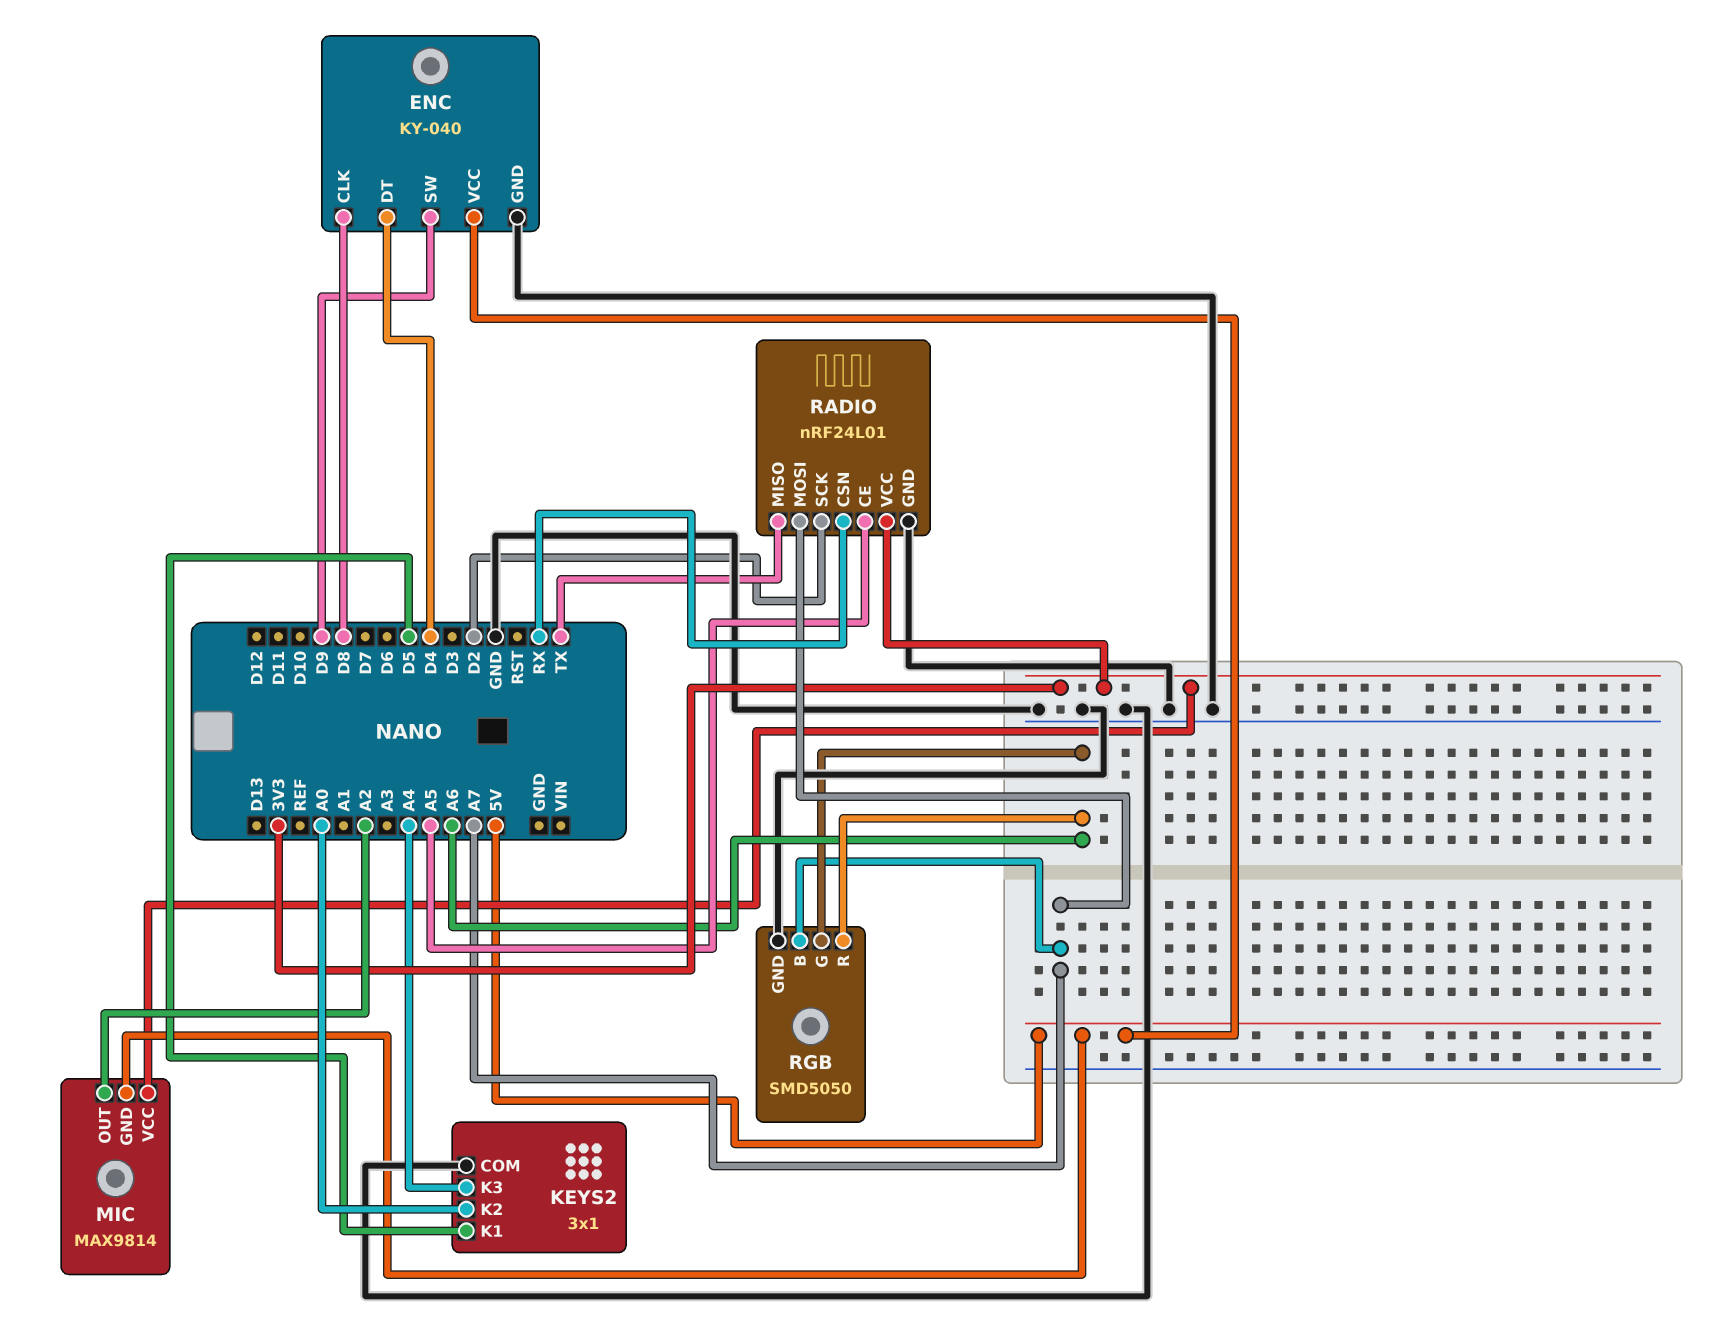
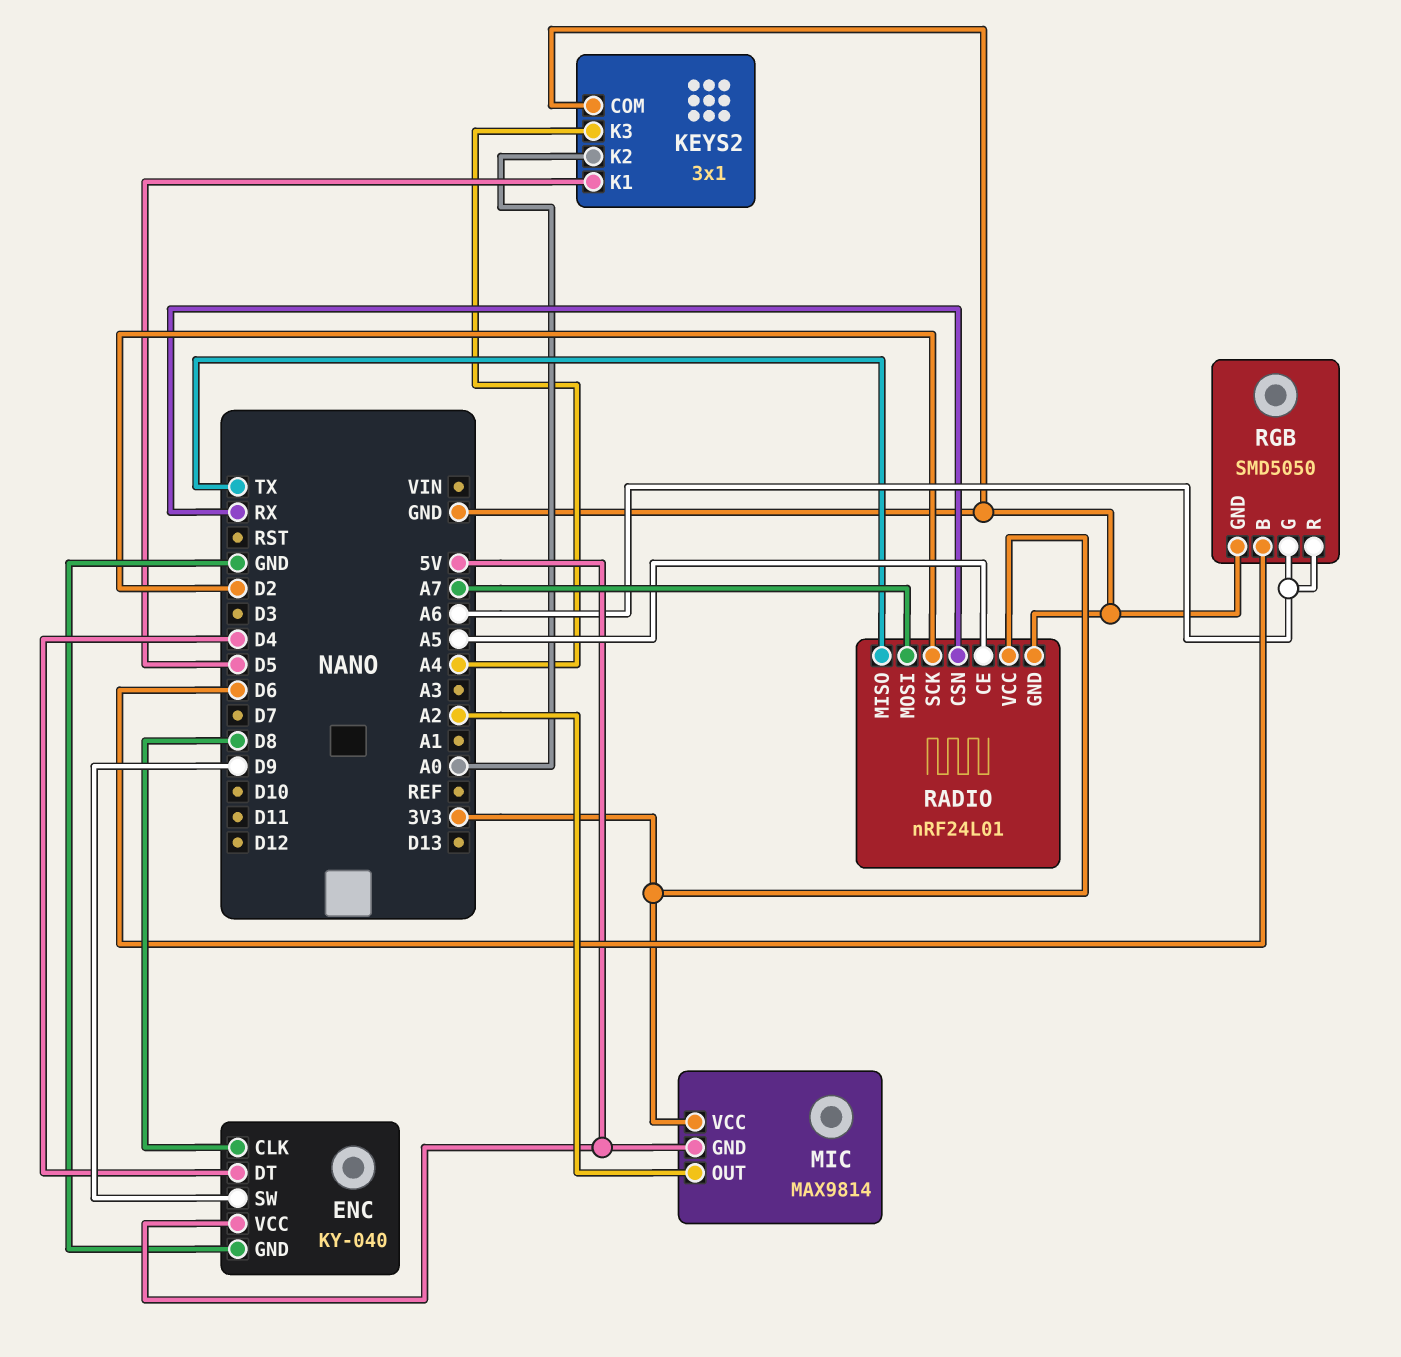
RGB pin B: A7 -> D6

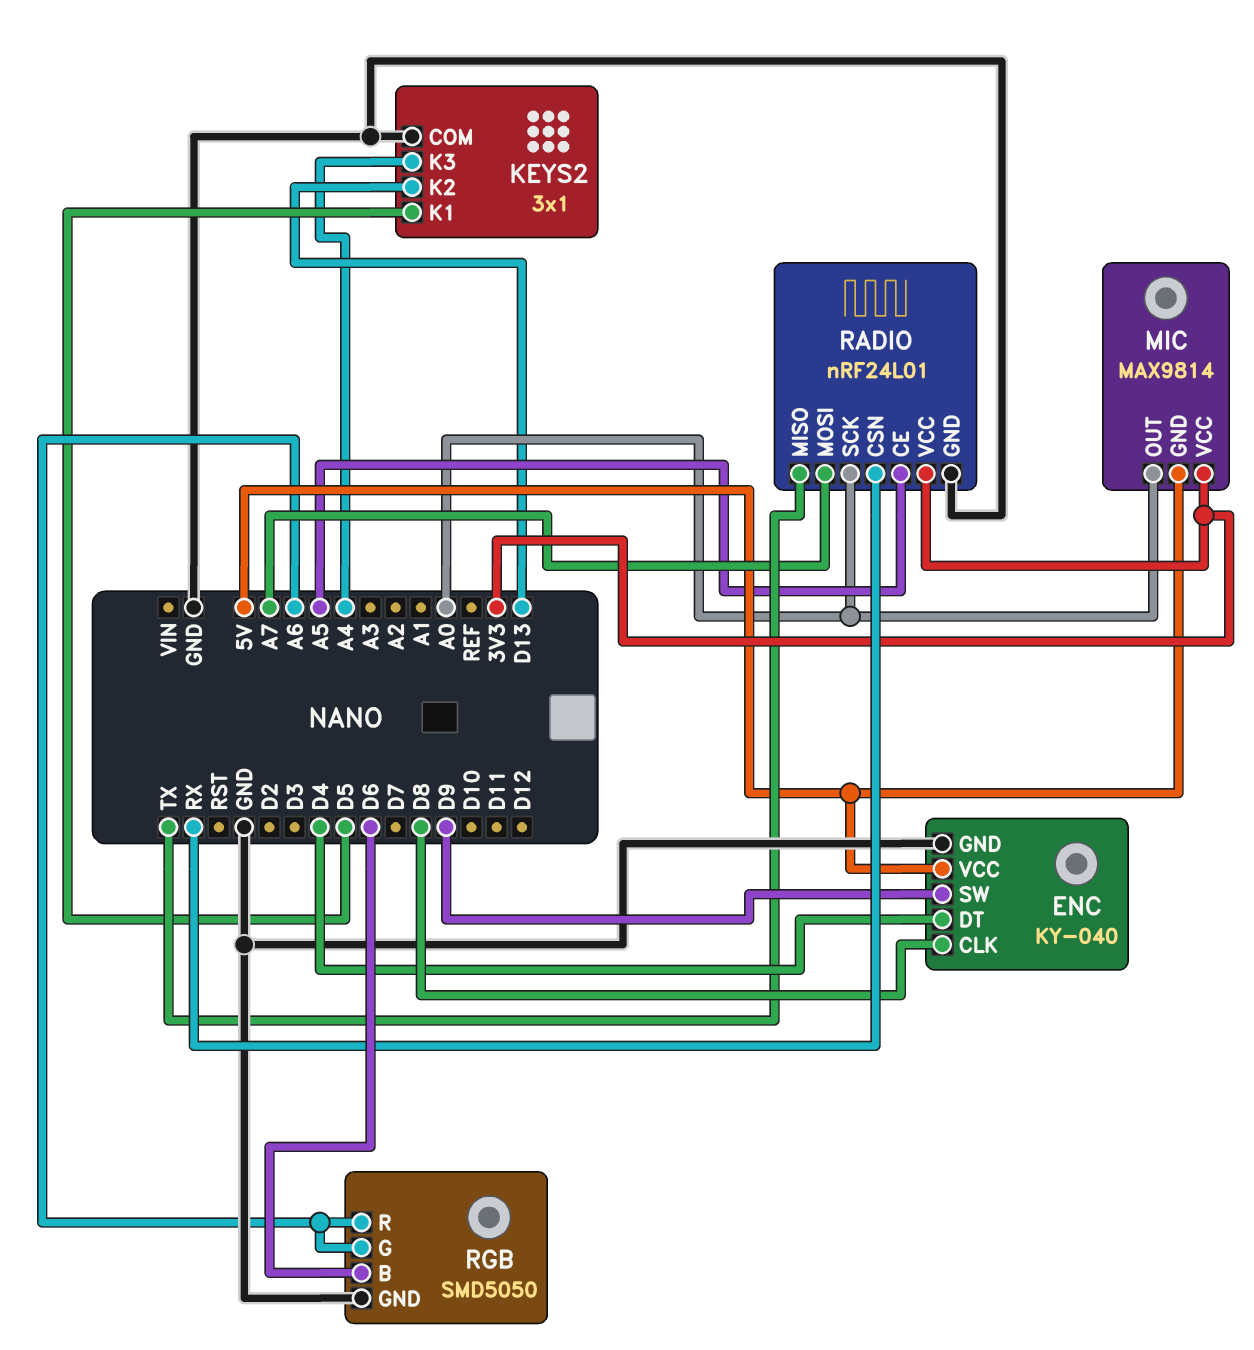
KEYS2 pin K2: A0 -> D13
MIC pin OUT: A2 -> A0
RADIO pin SCK: D2 -> A0

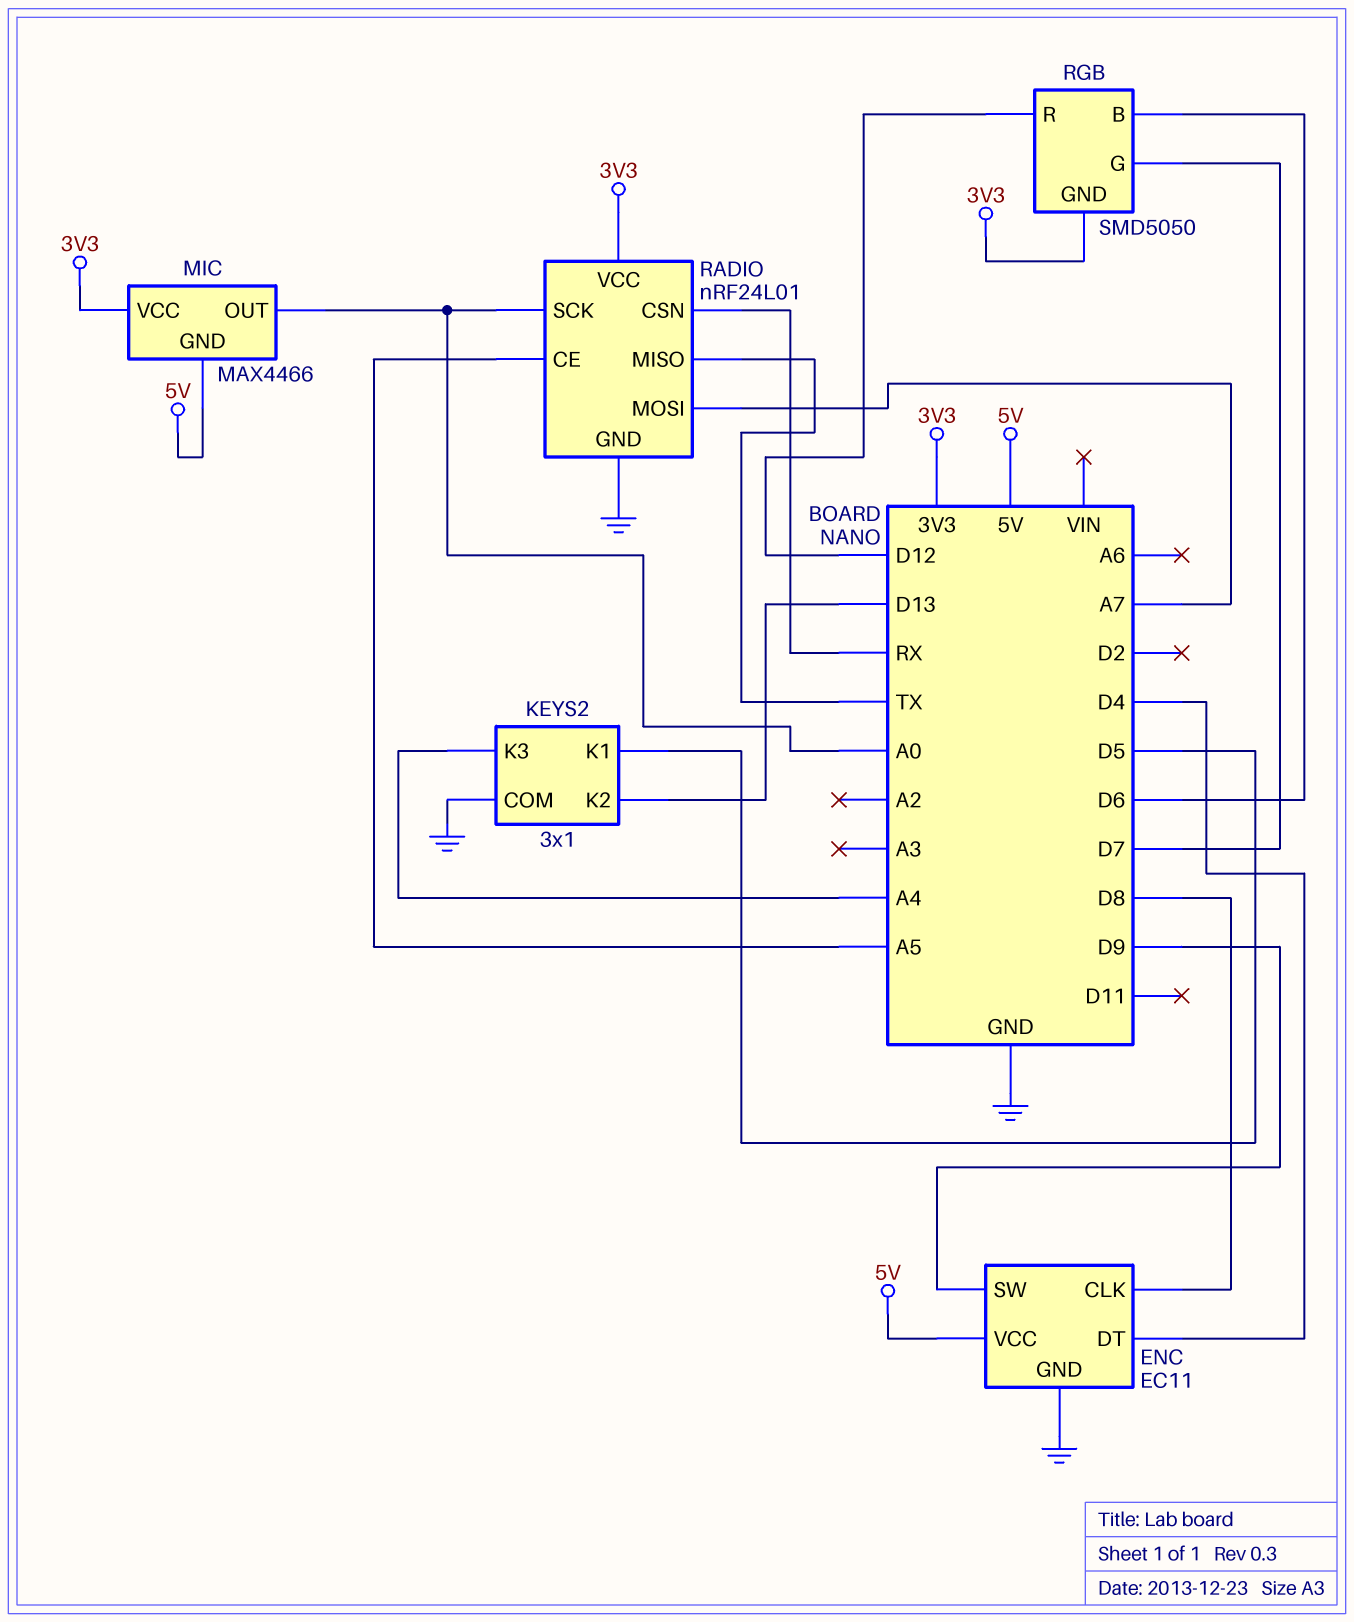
ENC: KY-040 -> EC11
MIC: MAX9814 -> MAX4466
RGB pin G: A6 -> D7
RGB pin GND: GND -> 3V3
RGB pin R: A6 -> D12

